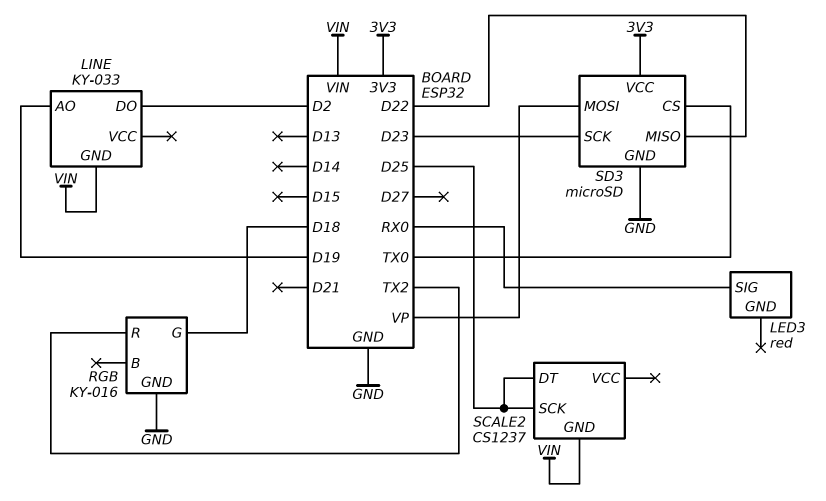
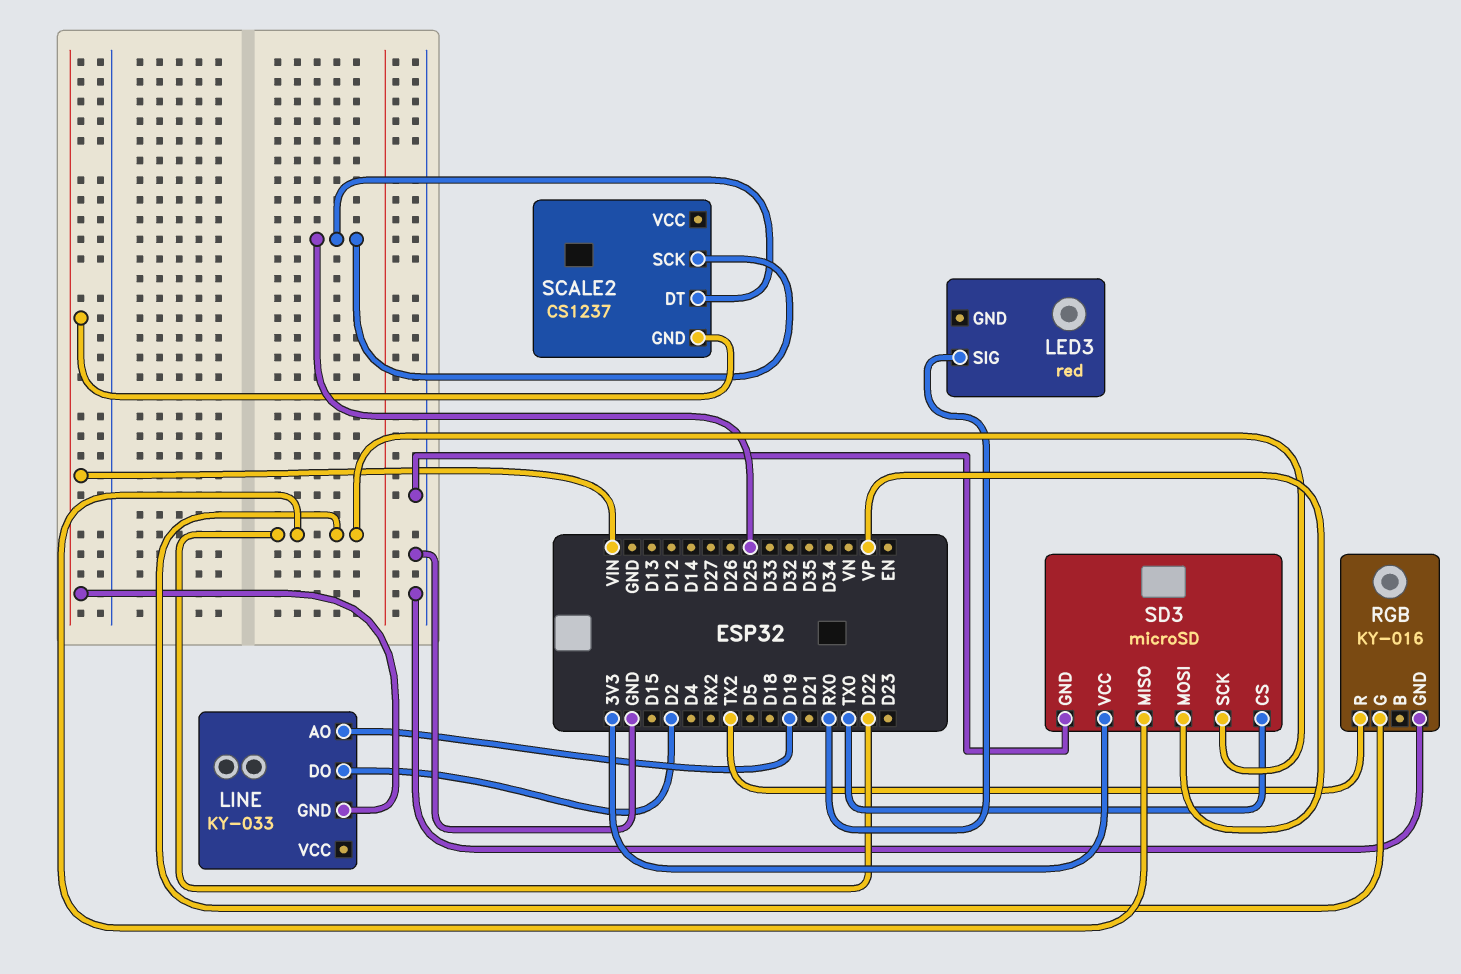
RGB pin G: D18 -> D22
SD3 pin SCK: D23 -> D22

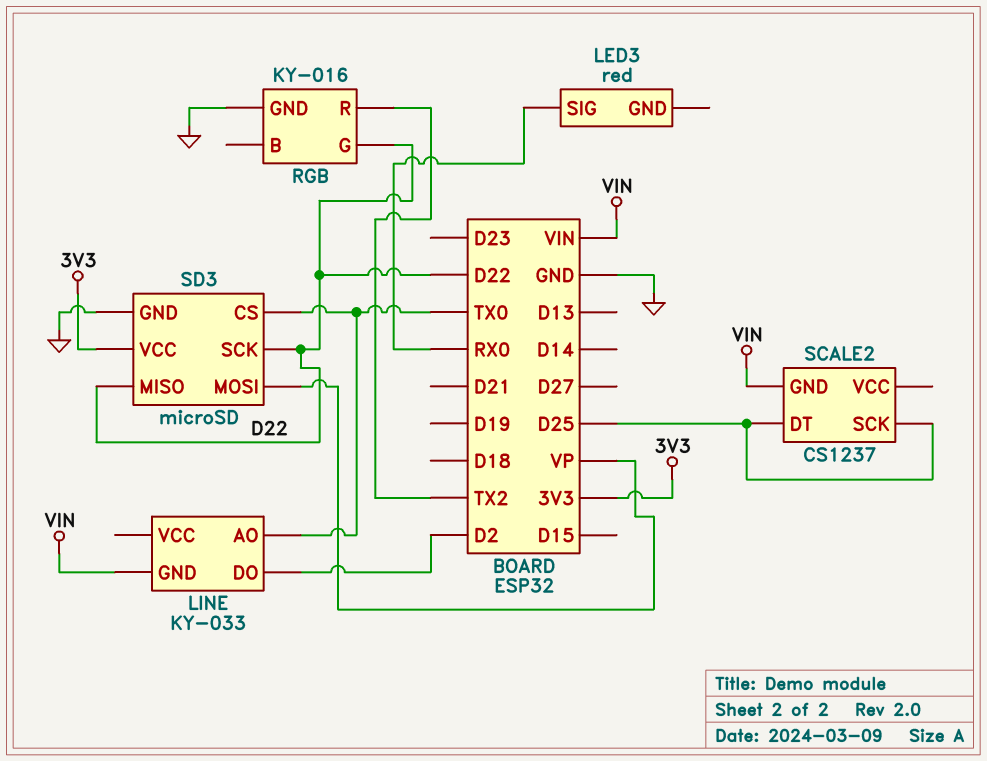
LINE pin AO: D19 -> TX0

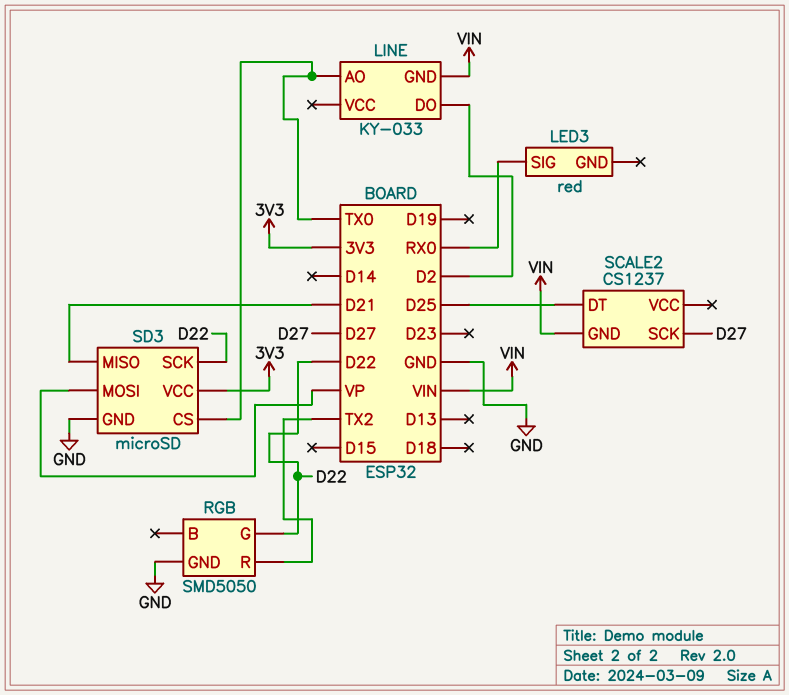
RGB: KY-016 -> SMD5050
SCALE2 pin SCK: D25 -> D27
SD3 pin MISO: D22 -> D21

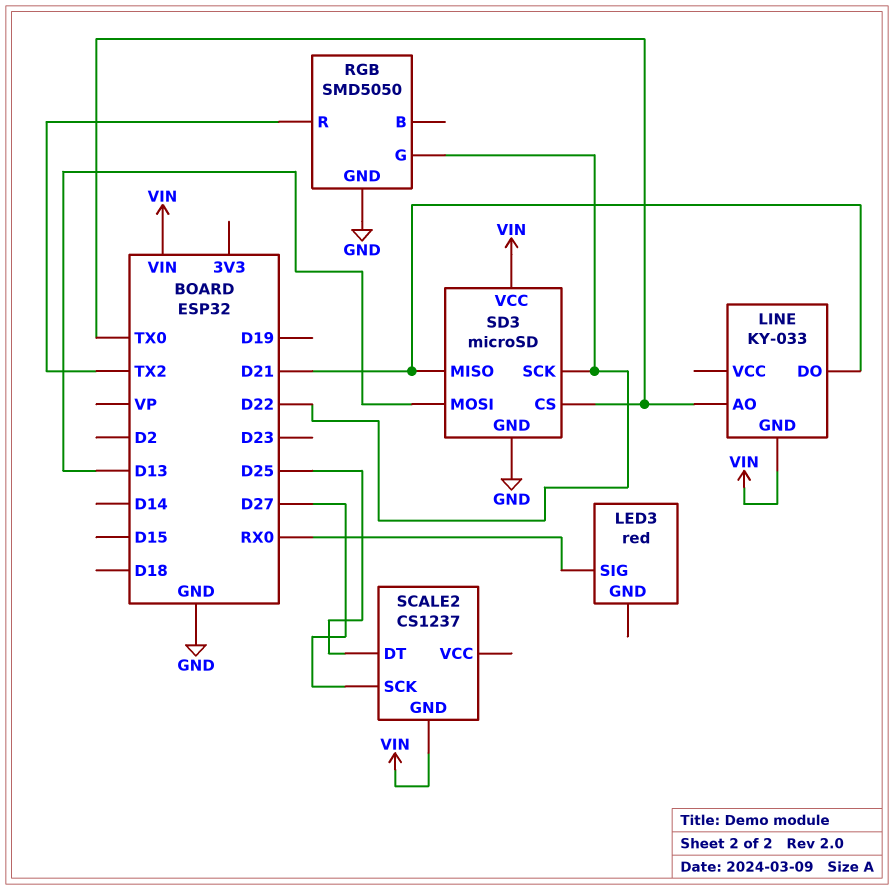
LINE pin DO: D2 -> D21
SD3 pin MOSI: VP -> D13
SD3 pin VCC: 3V3 -> VIN

